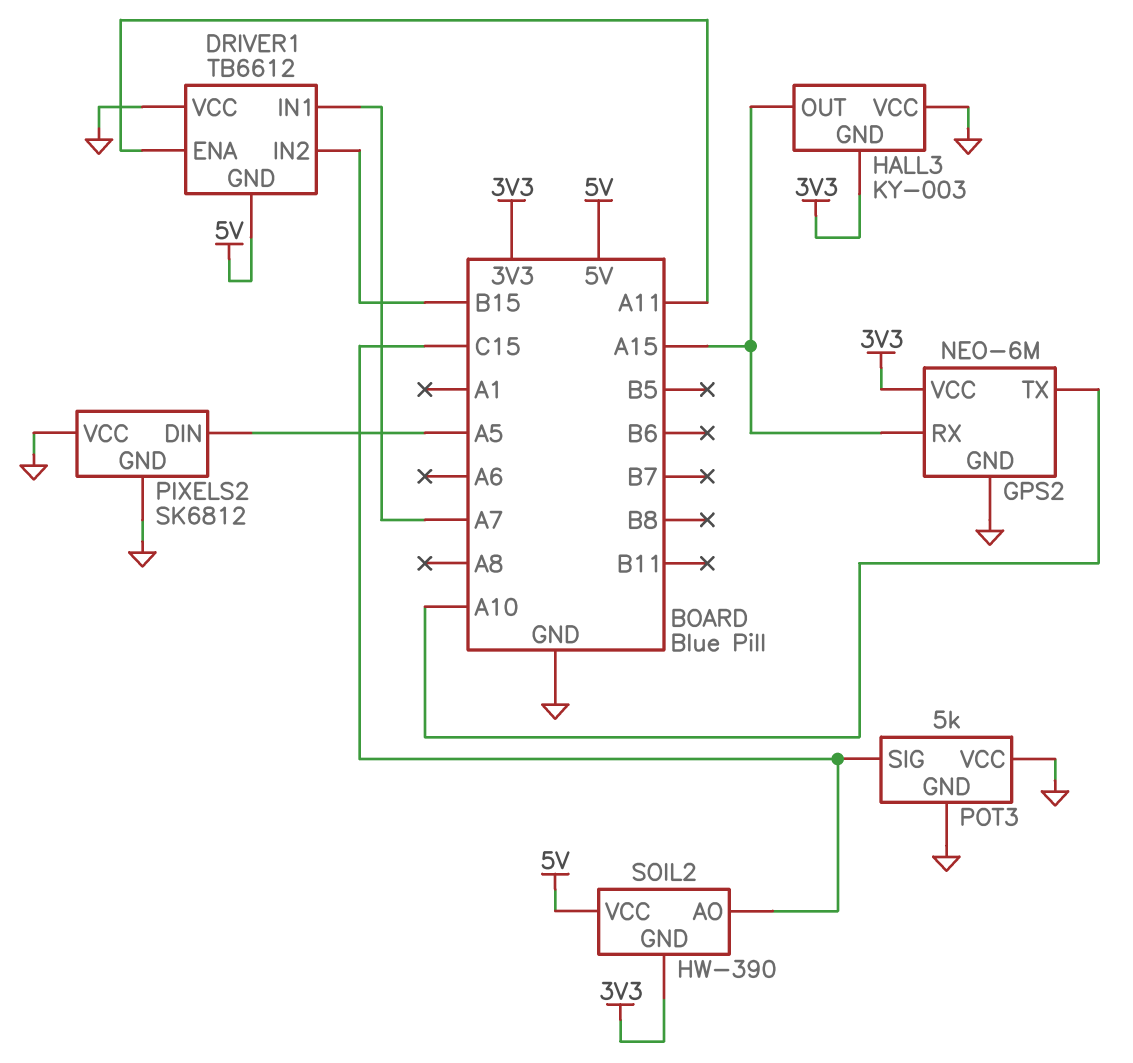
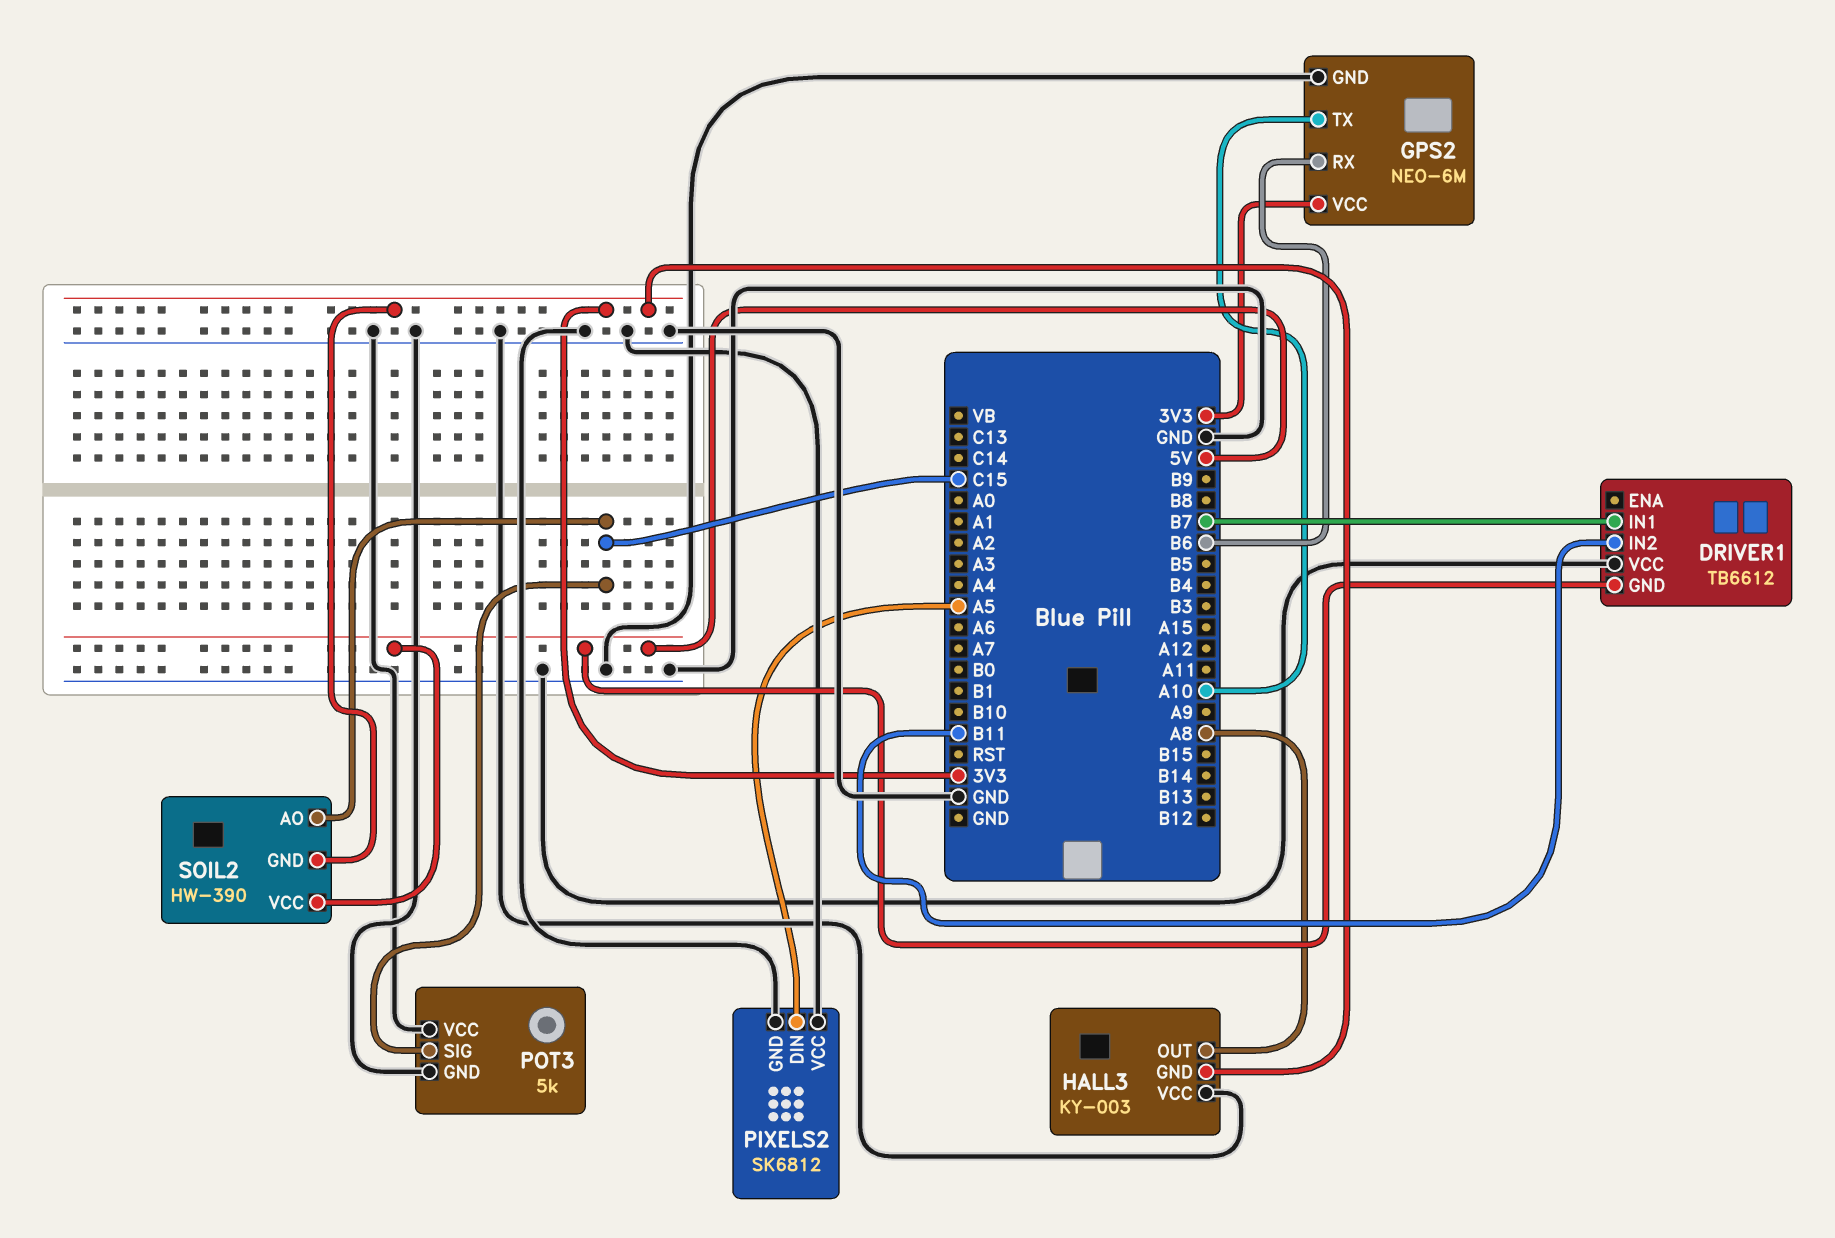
DRIVER1 pin ENA: A11 -> none
DRIVER1 pin IN1: A7 -> B7
DRIVER1 pin IN2: B15 -> B11
GPS2 pin RX: A15 -> B6
HALL3 pin OUT: A15 -> A8

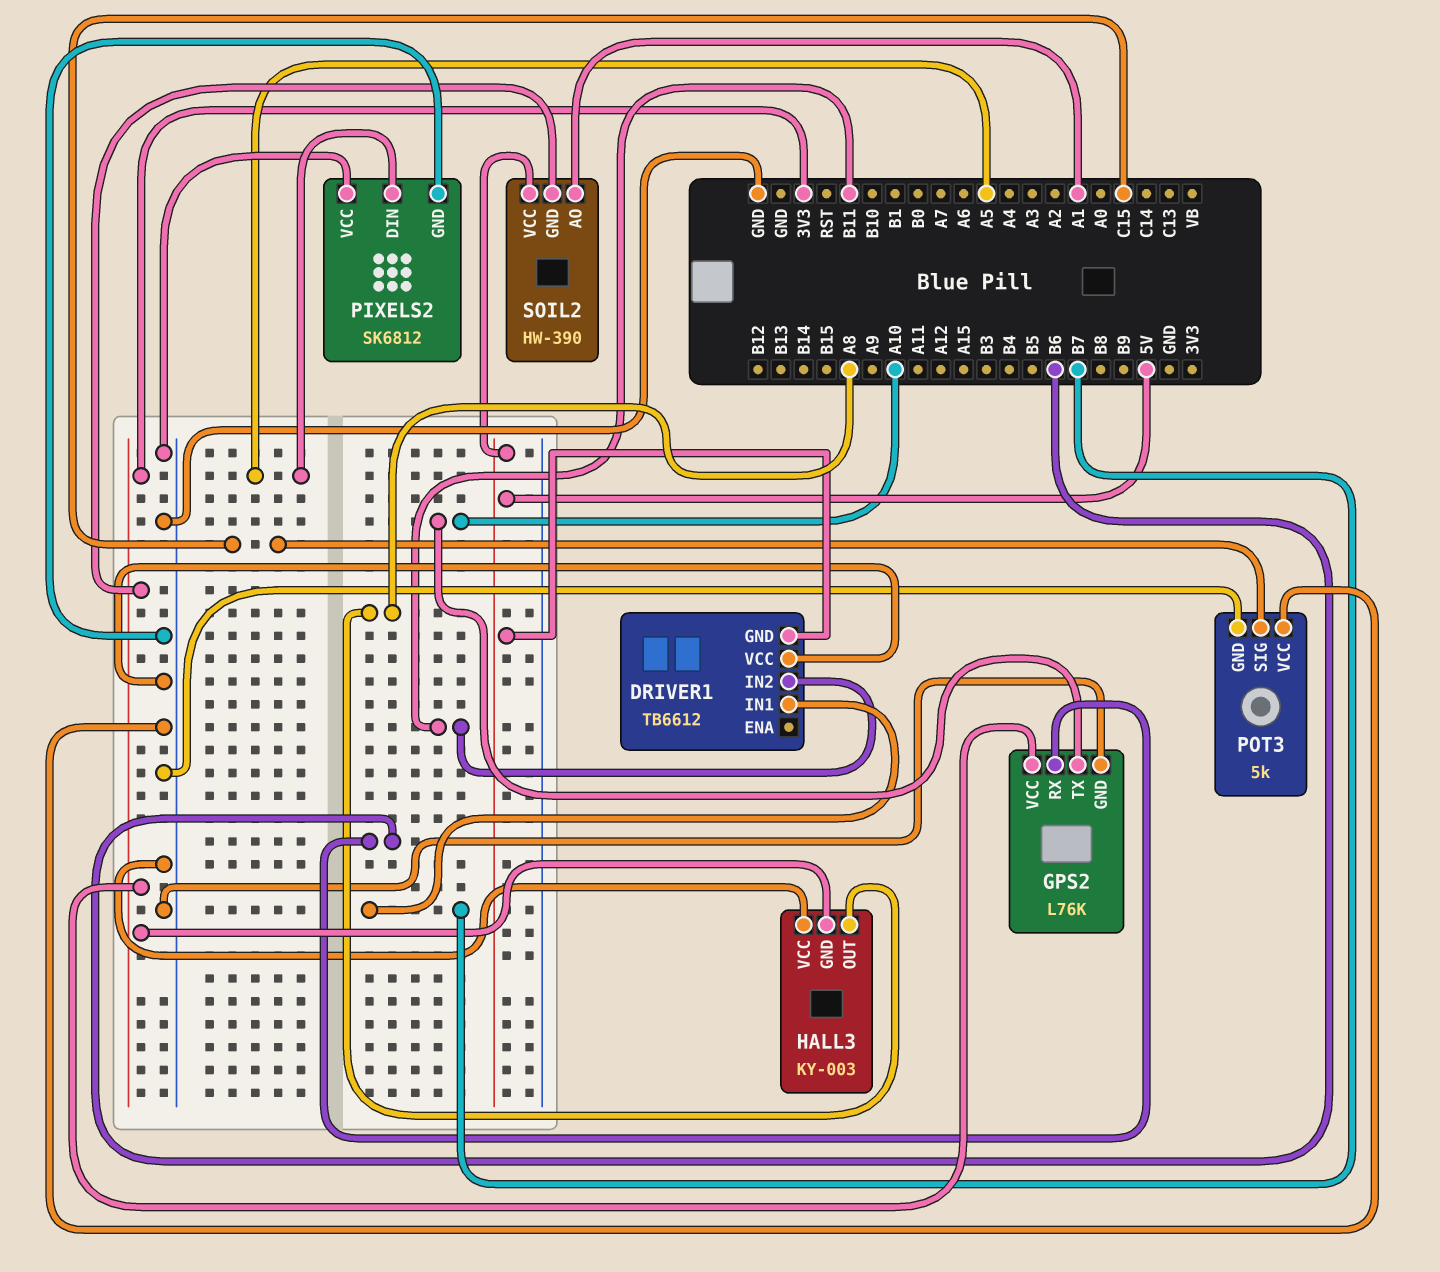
GPS2: NEO-6M -> L76K
SOIL2 pin AO: C15 -> A1

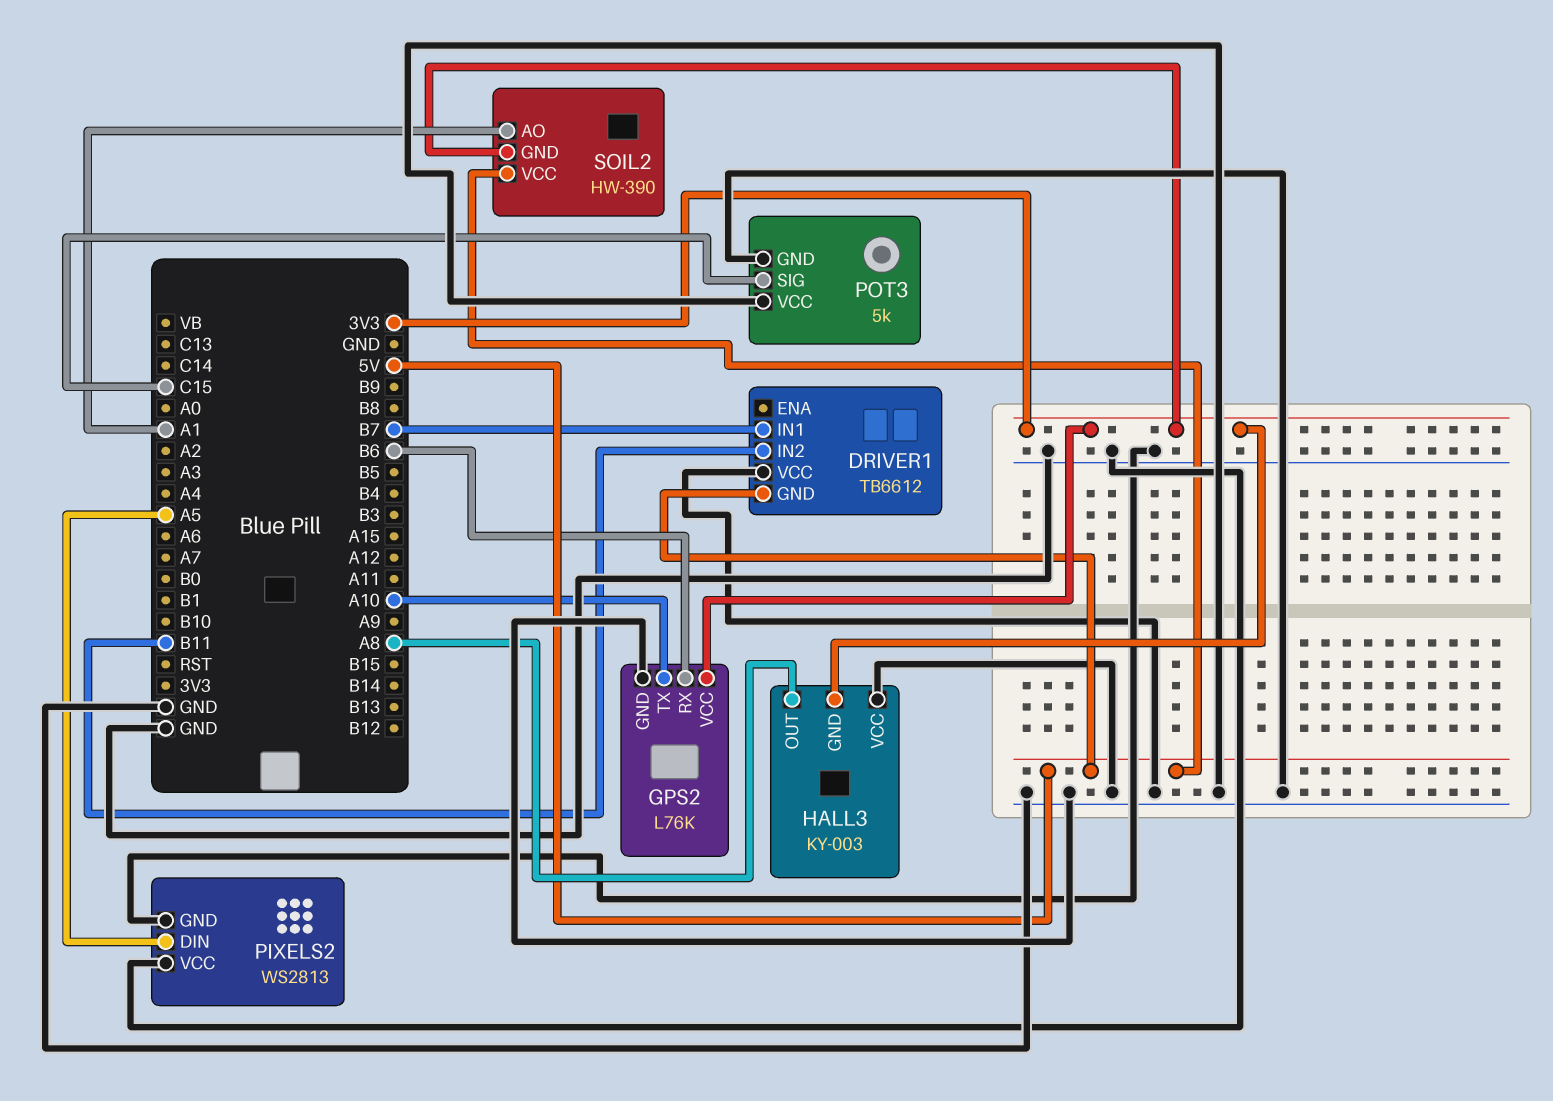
PIXELS2: SK6812 -> WS2813

